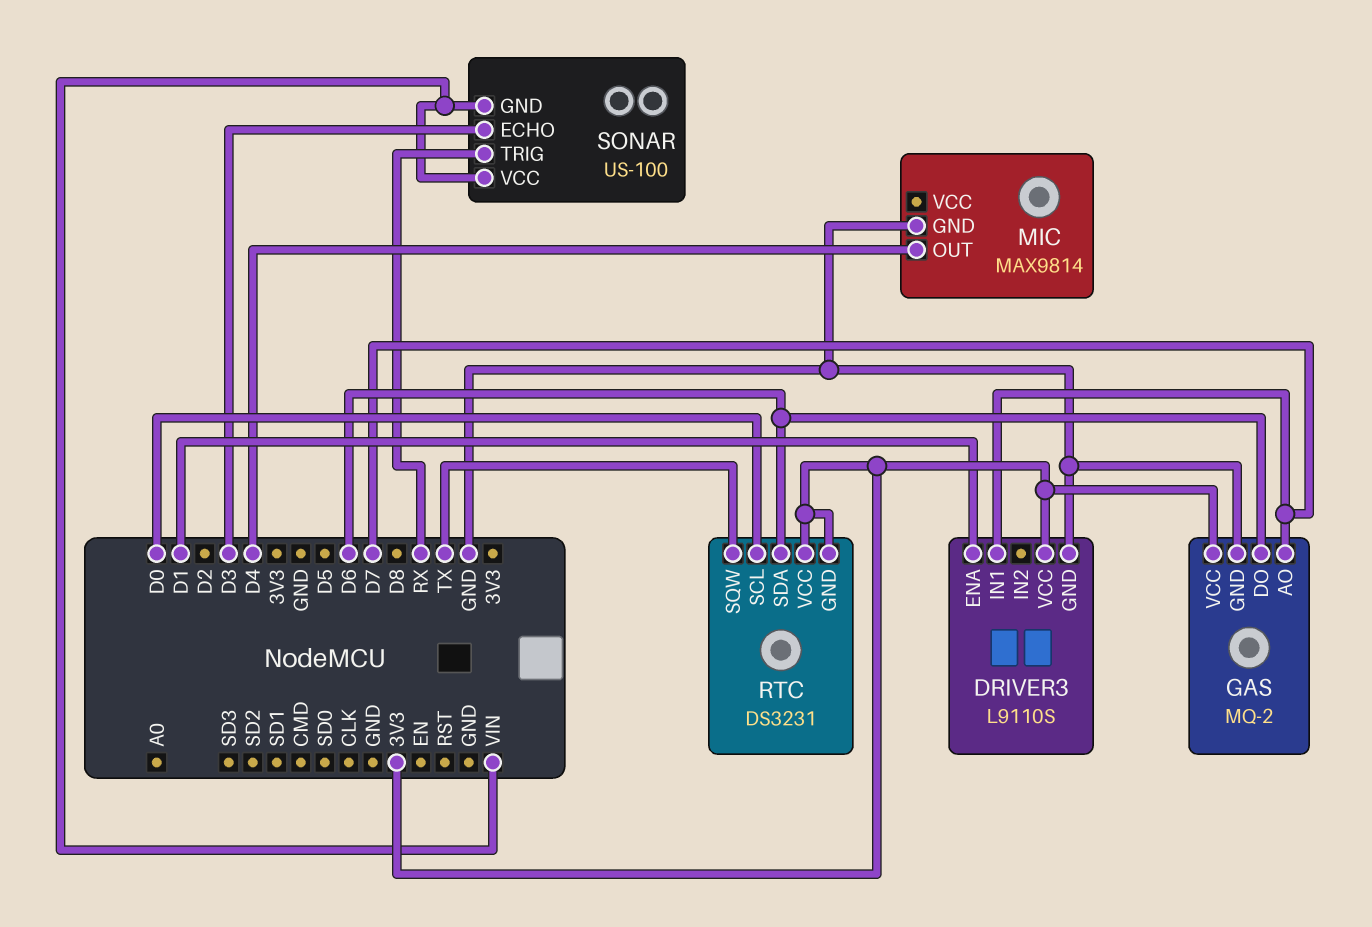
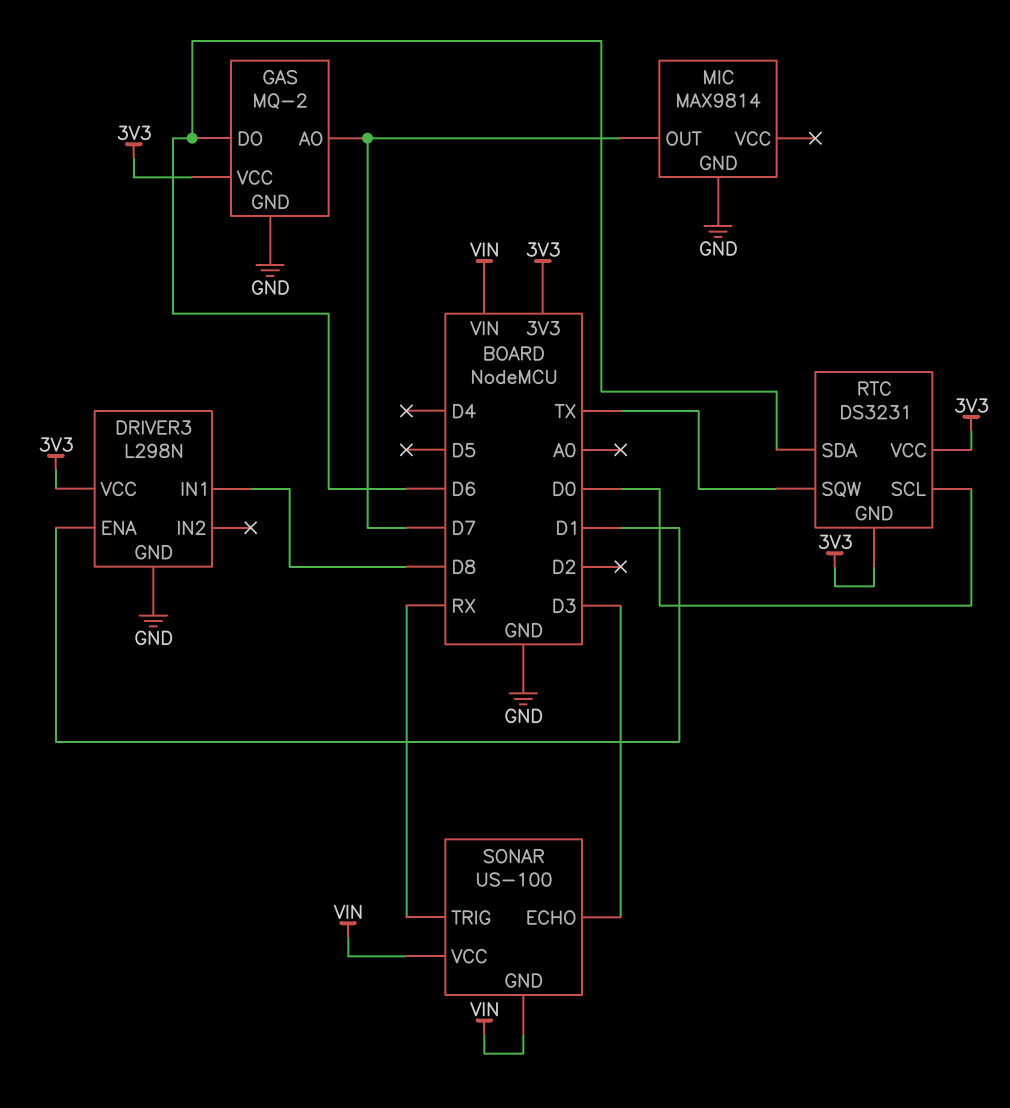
DRIVER3: L9110S -> L298N
DRIVER3 pin IN1: D7 -> D8
MIC pin OUT: D4 -> D7

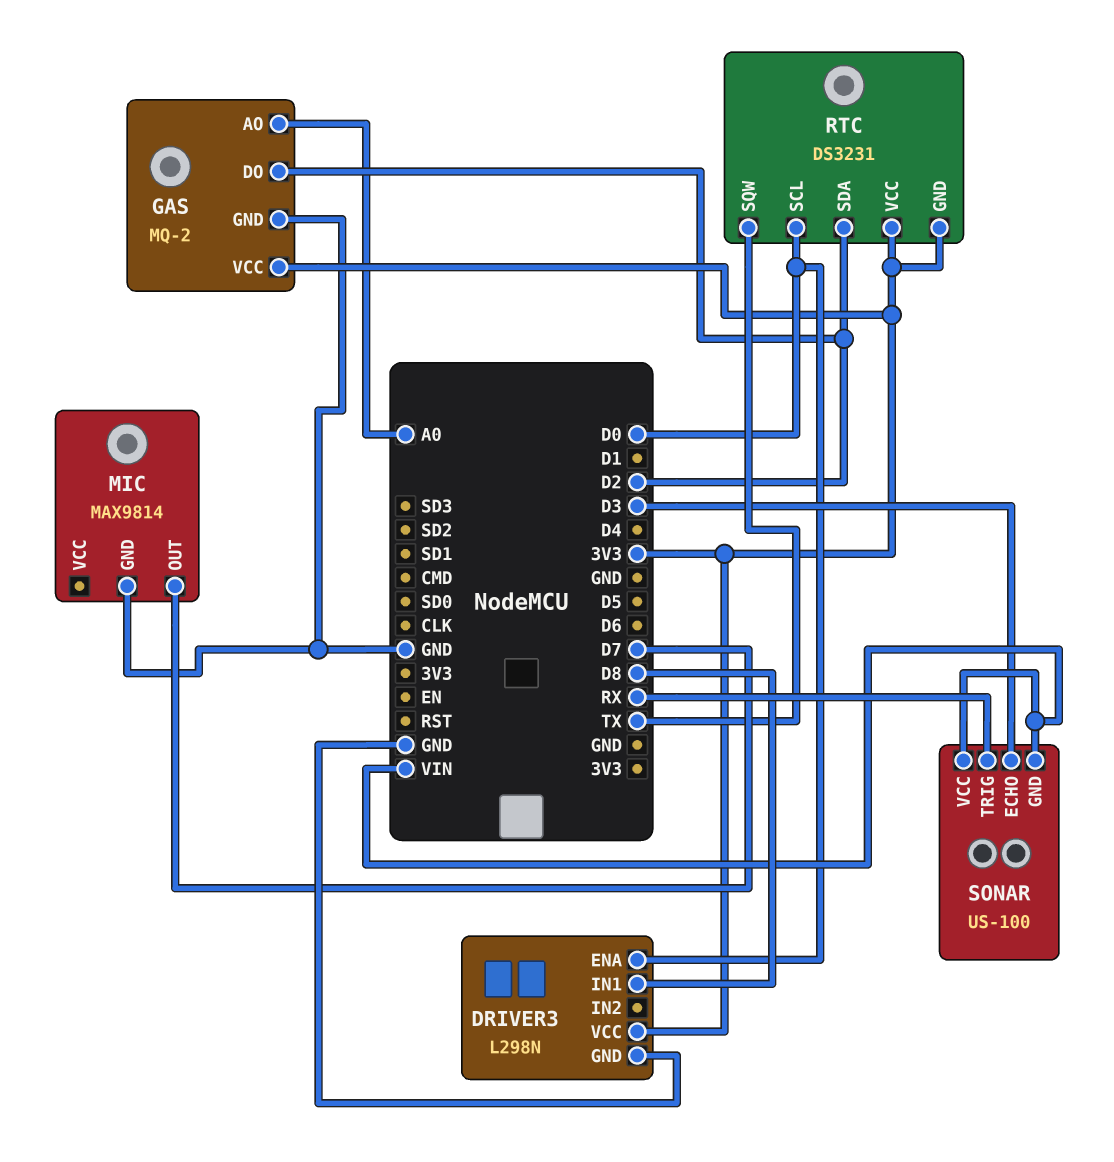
DRIVER3 pin ENA: D1 -> D0
GAS pin AO: D7 -> A0
GAS pin DO: D6 -> D2
RTC pin SDA: D6 -> D2

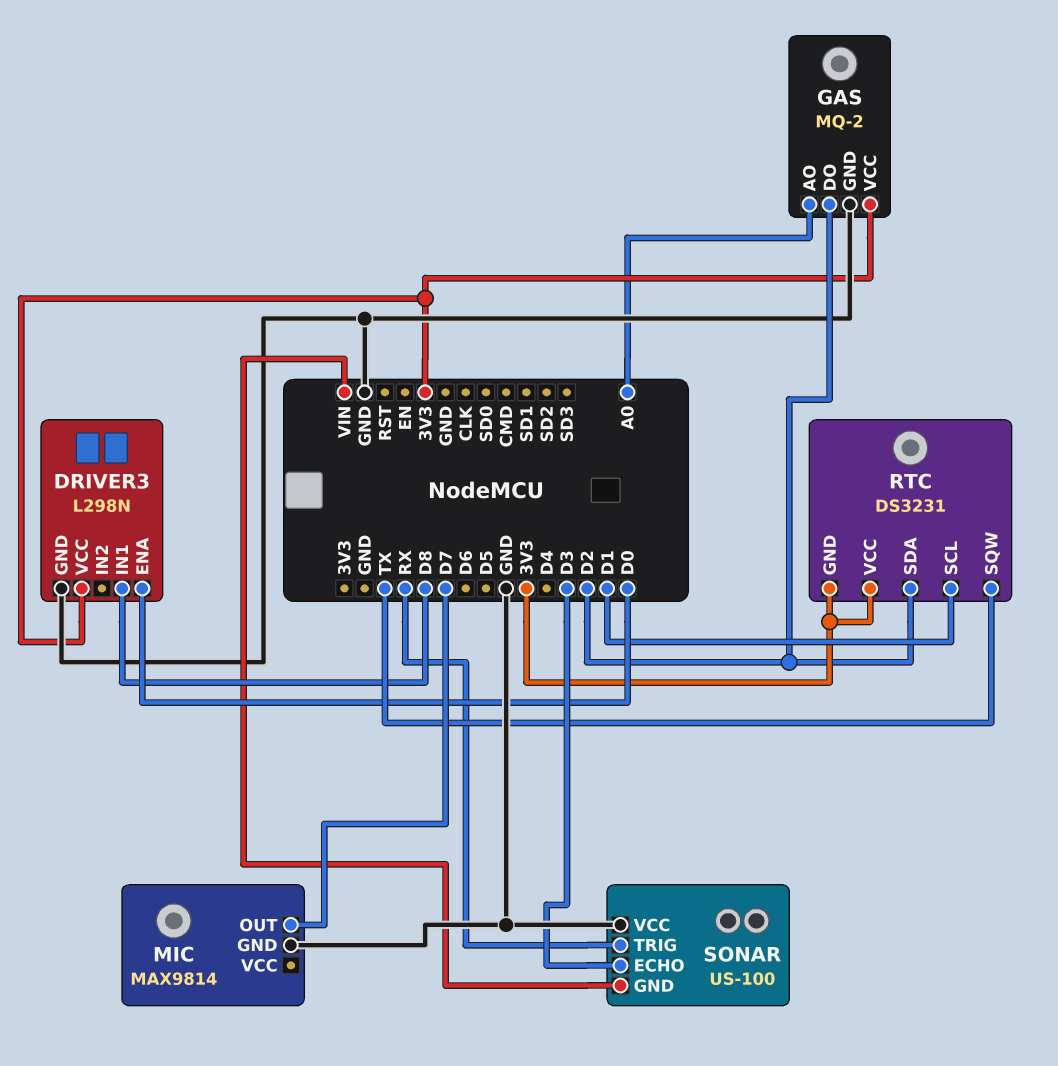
RTC pin SCL: D0 -> D1
SONAR pin VCC: VIN -> GND

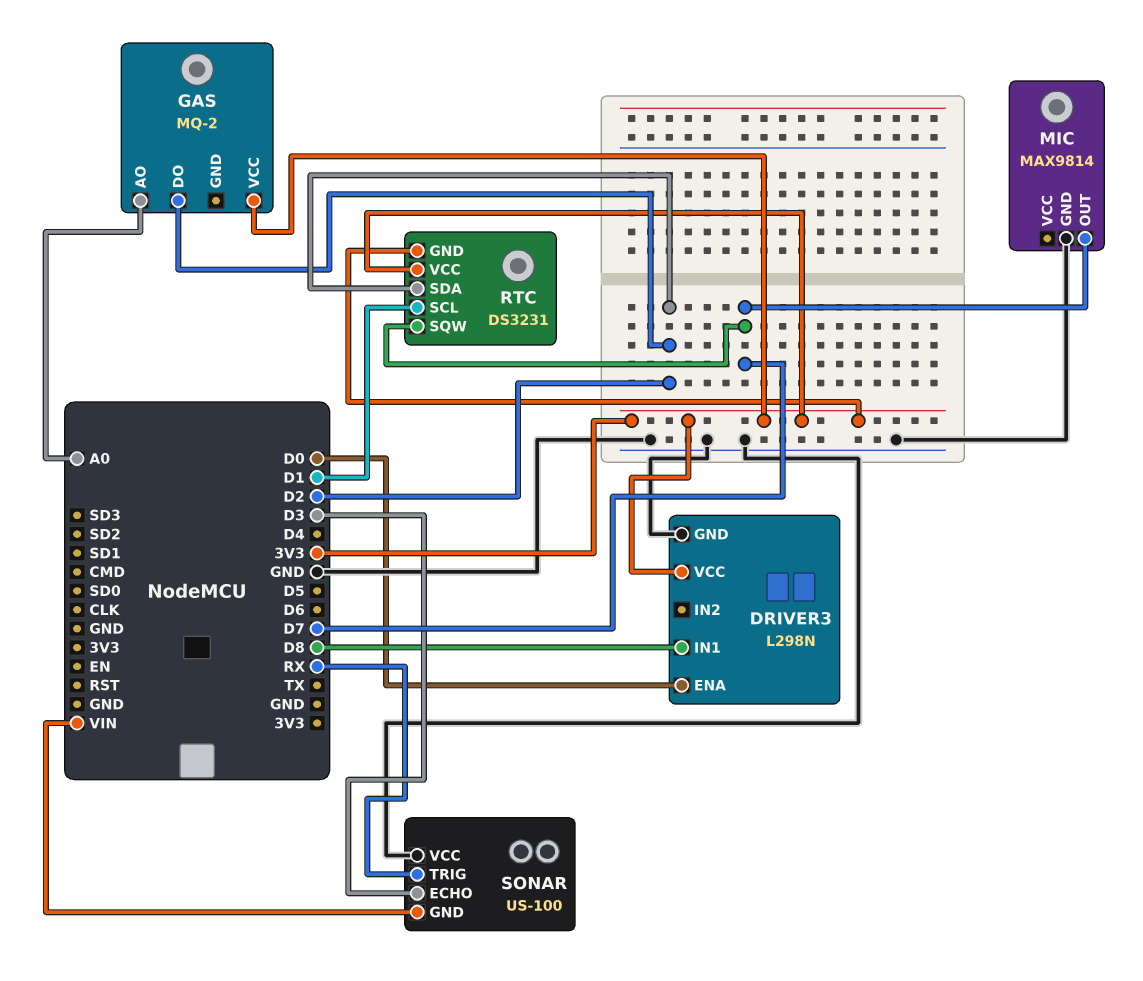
GAS pin GND: GND -> none
RTC pin SQW: TX -> D7

